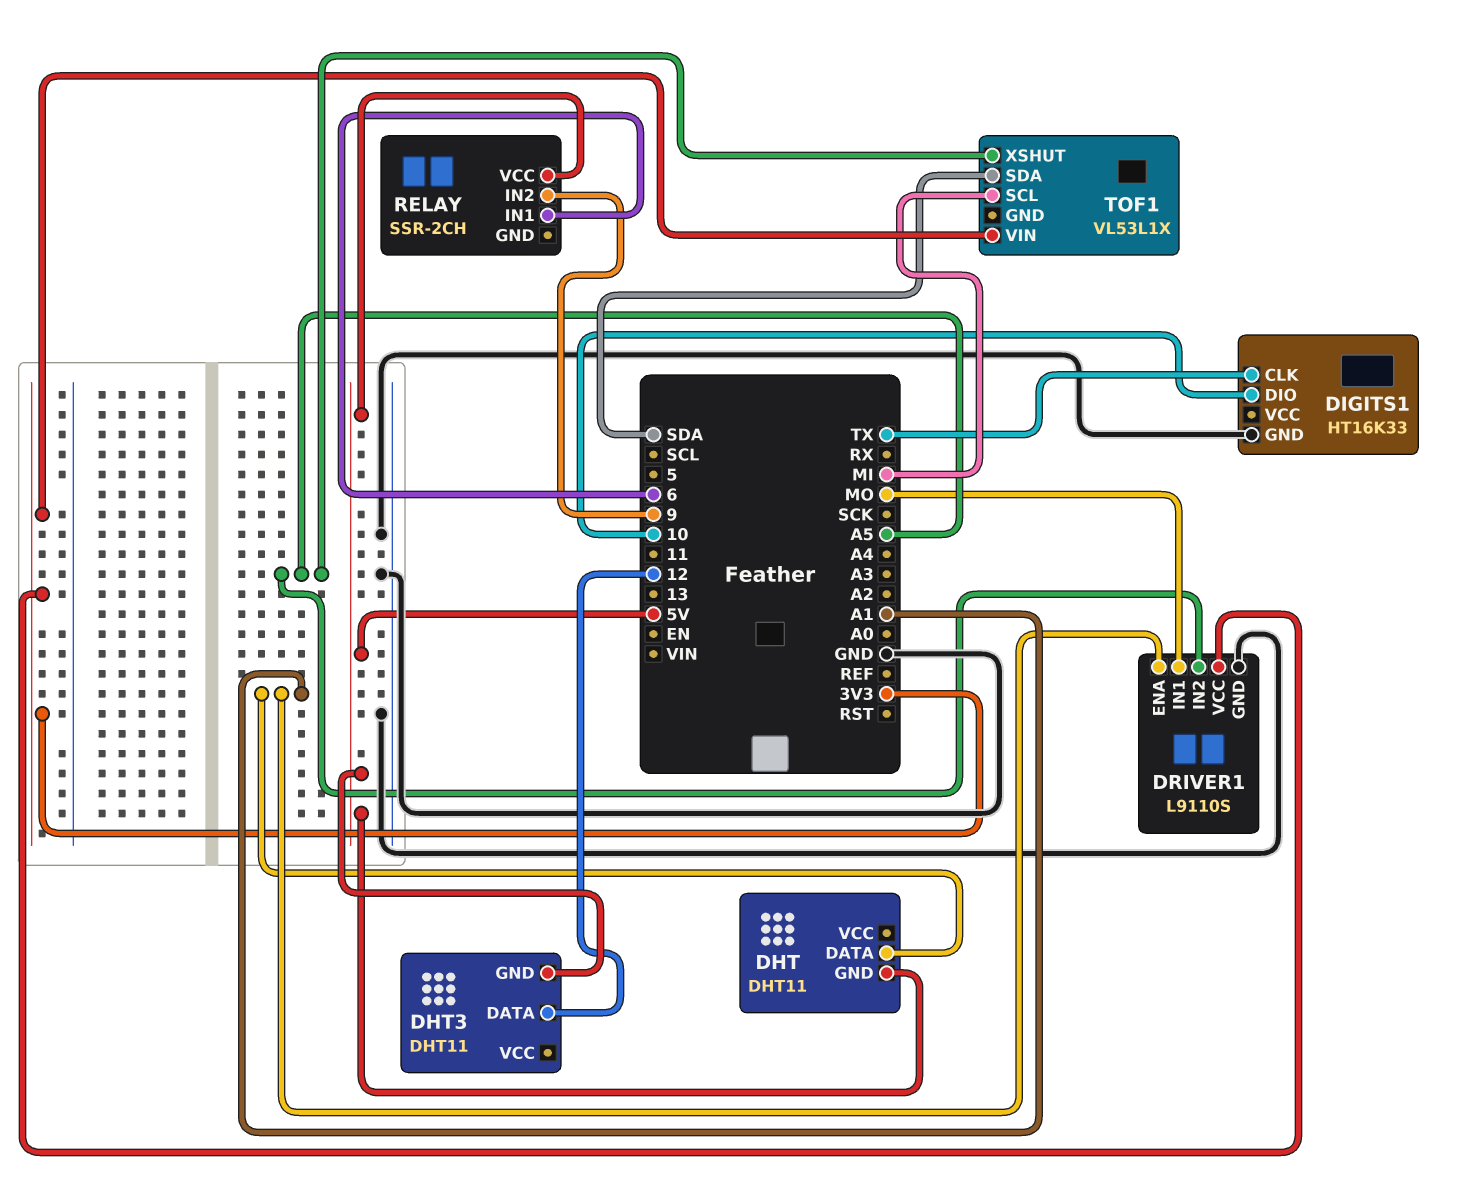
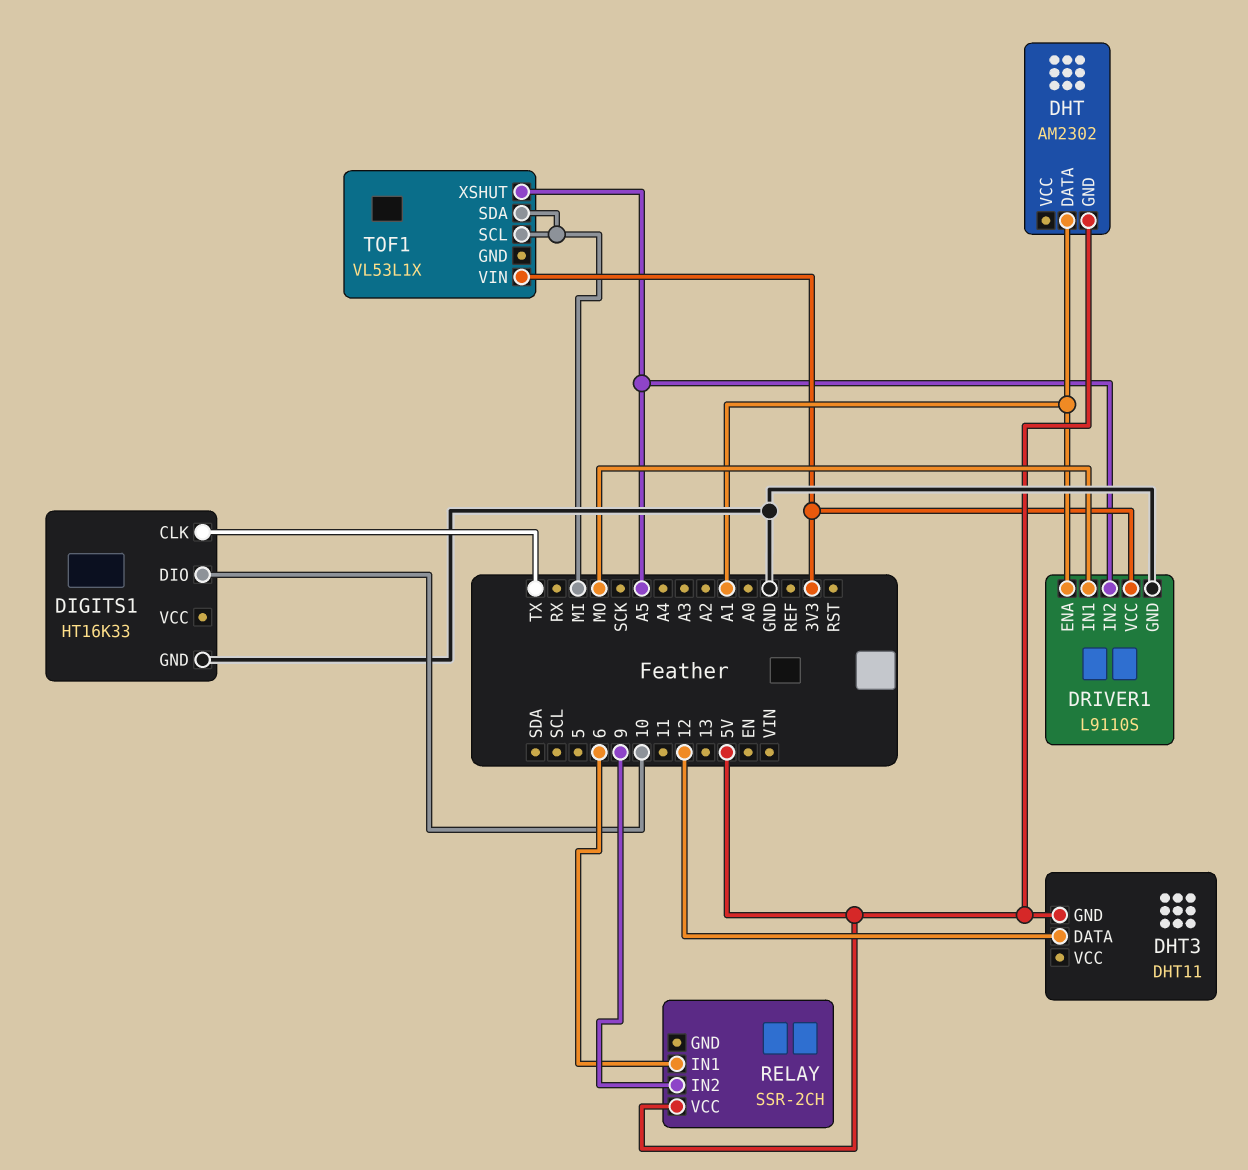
DHT: DHT11 -> AM2302
TOF1 pin SDA: SDA -> MI

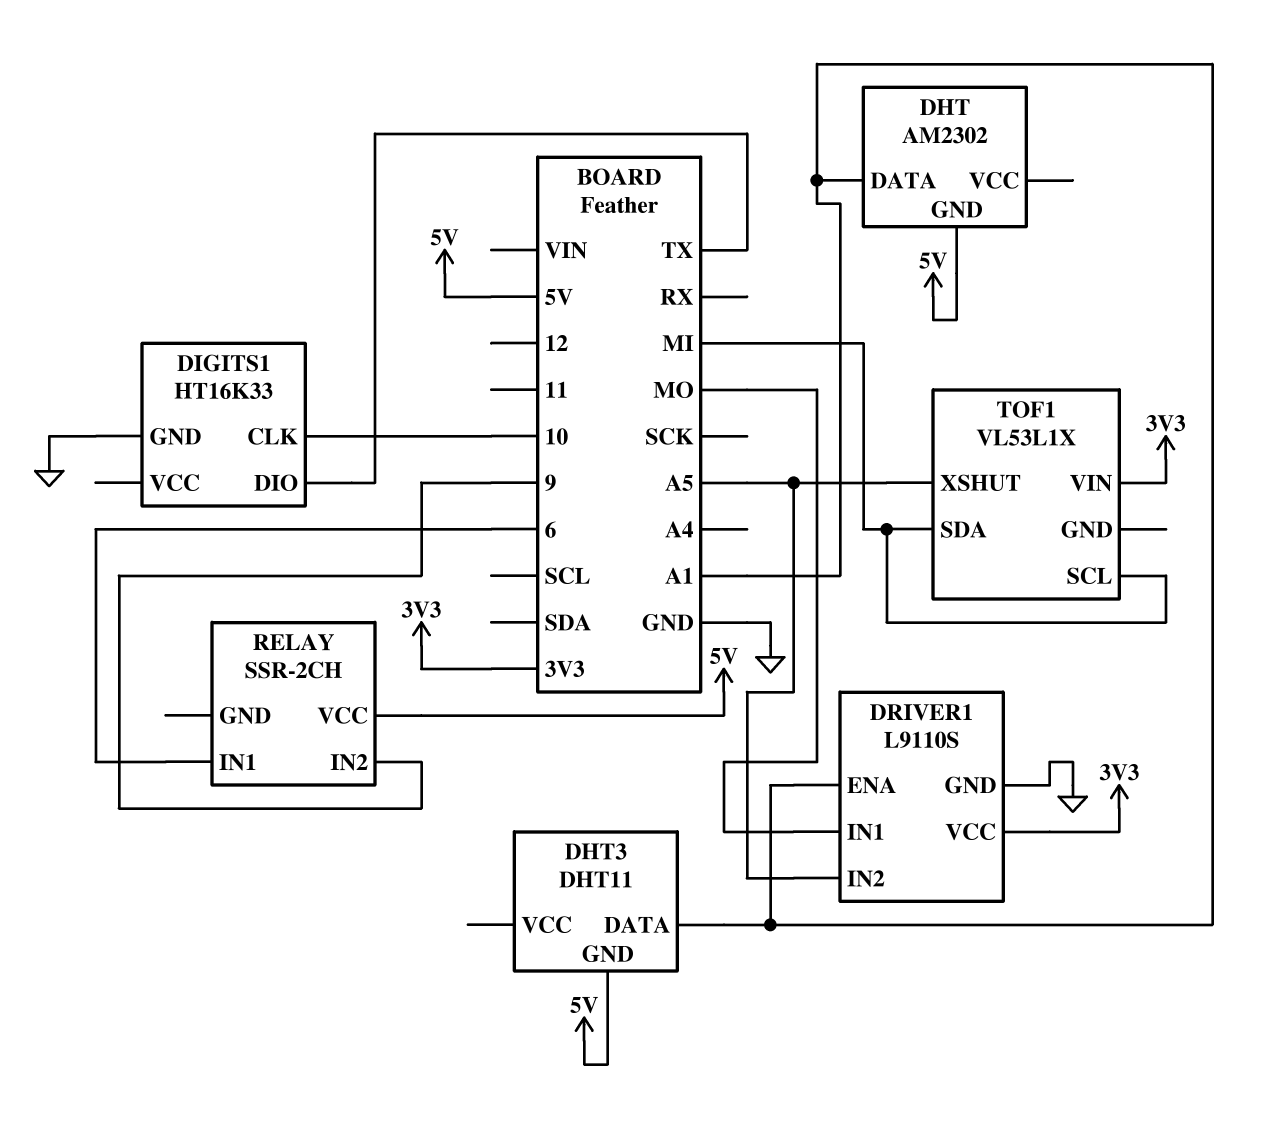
DHT3 pin DATA: 12 -> A1
DIGITS1 pin CLK: TX -> 10
DIGITS1 pin DIO: 10 -> TX

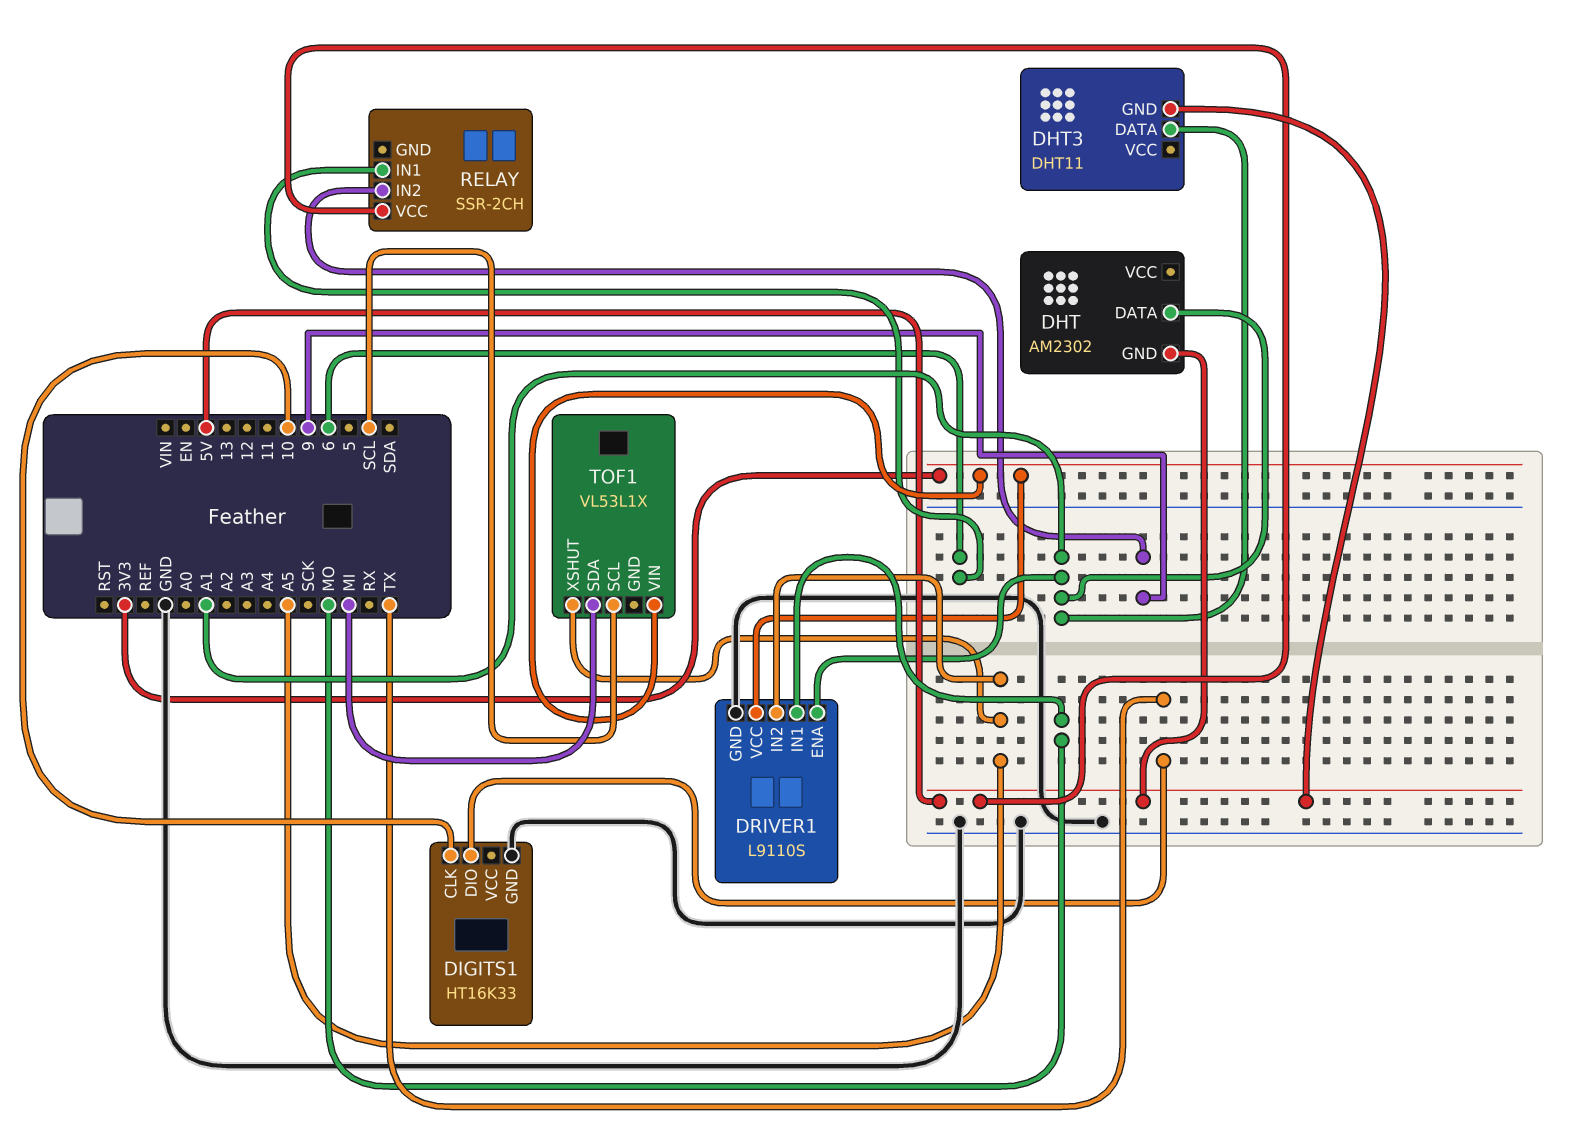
TOF1 pin SCL: MI -> SCL

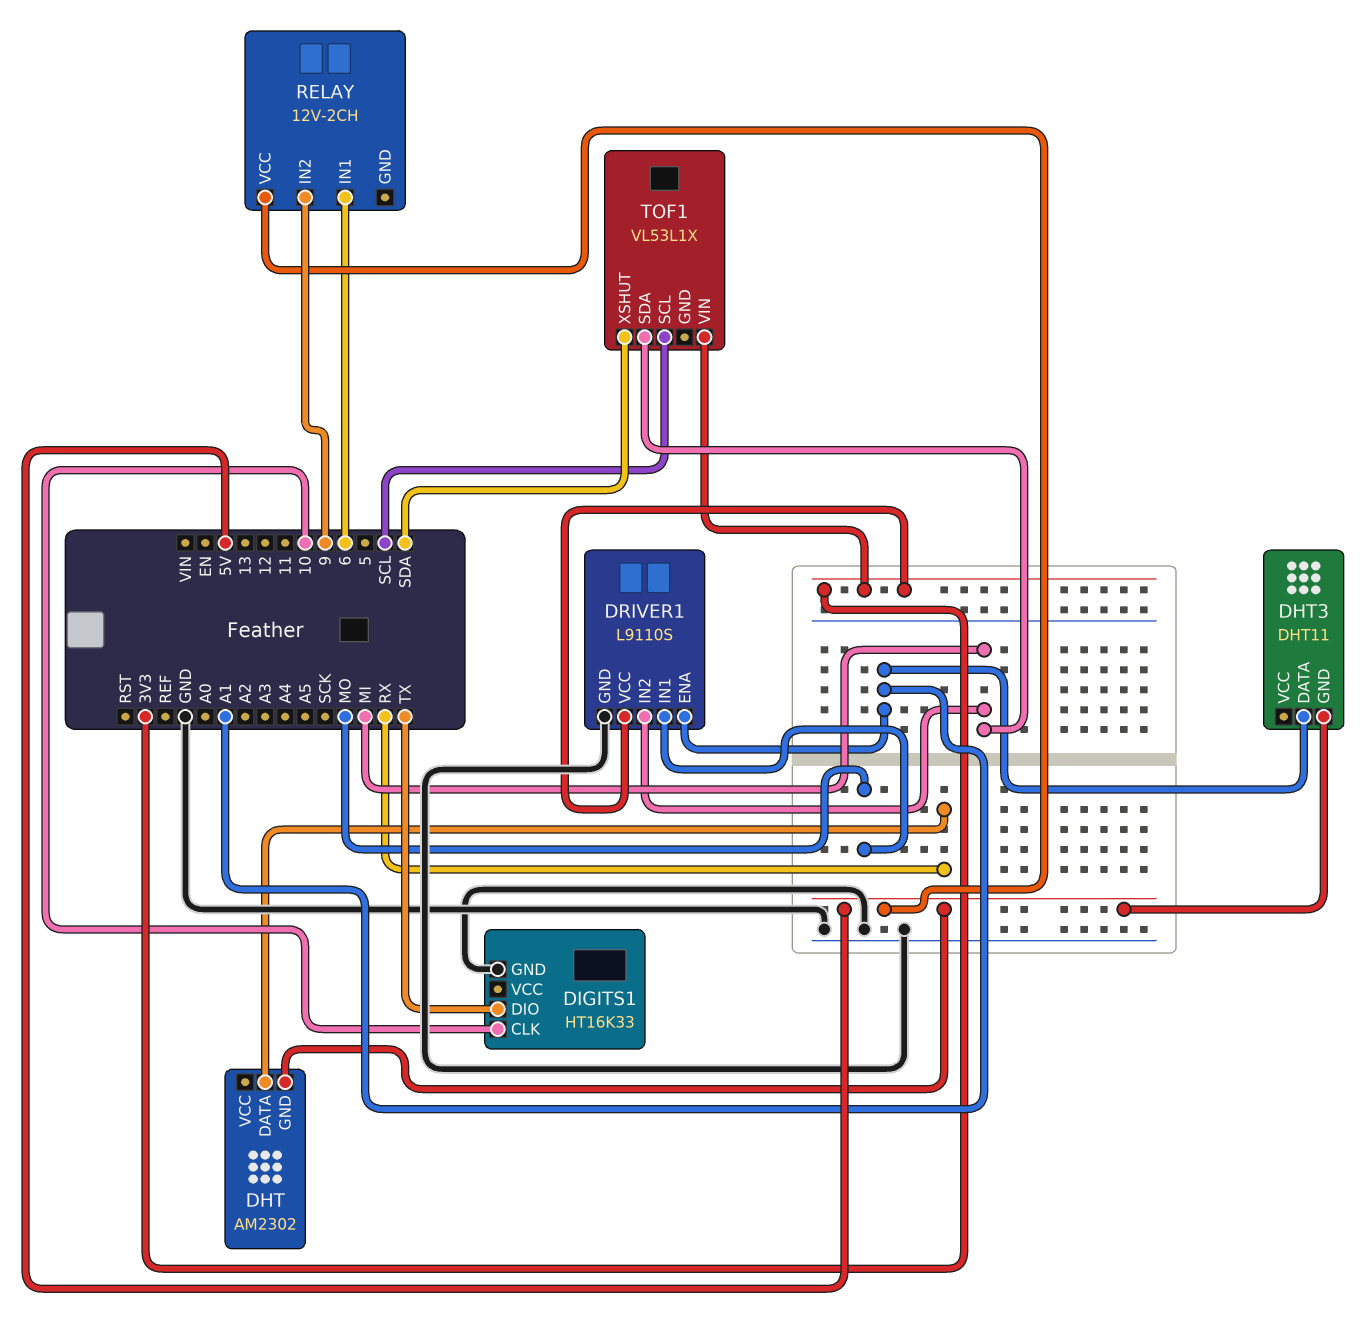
DHT pin DATA: A1 -> RX
DRIVER1 pin IN2: A5 -> MI
RELAY: SSR-2CH -> 12V-2CH
TOF1 pin XSHUT: A5 -> SDA

